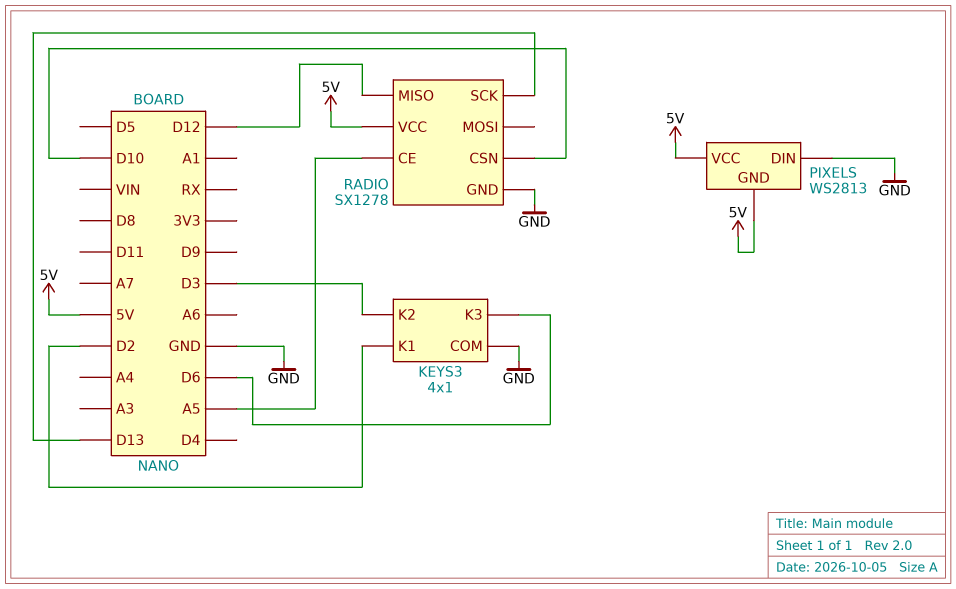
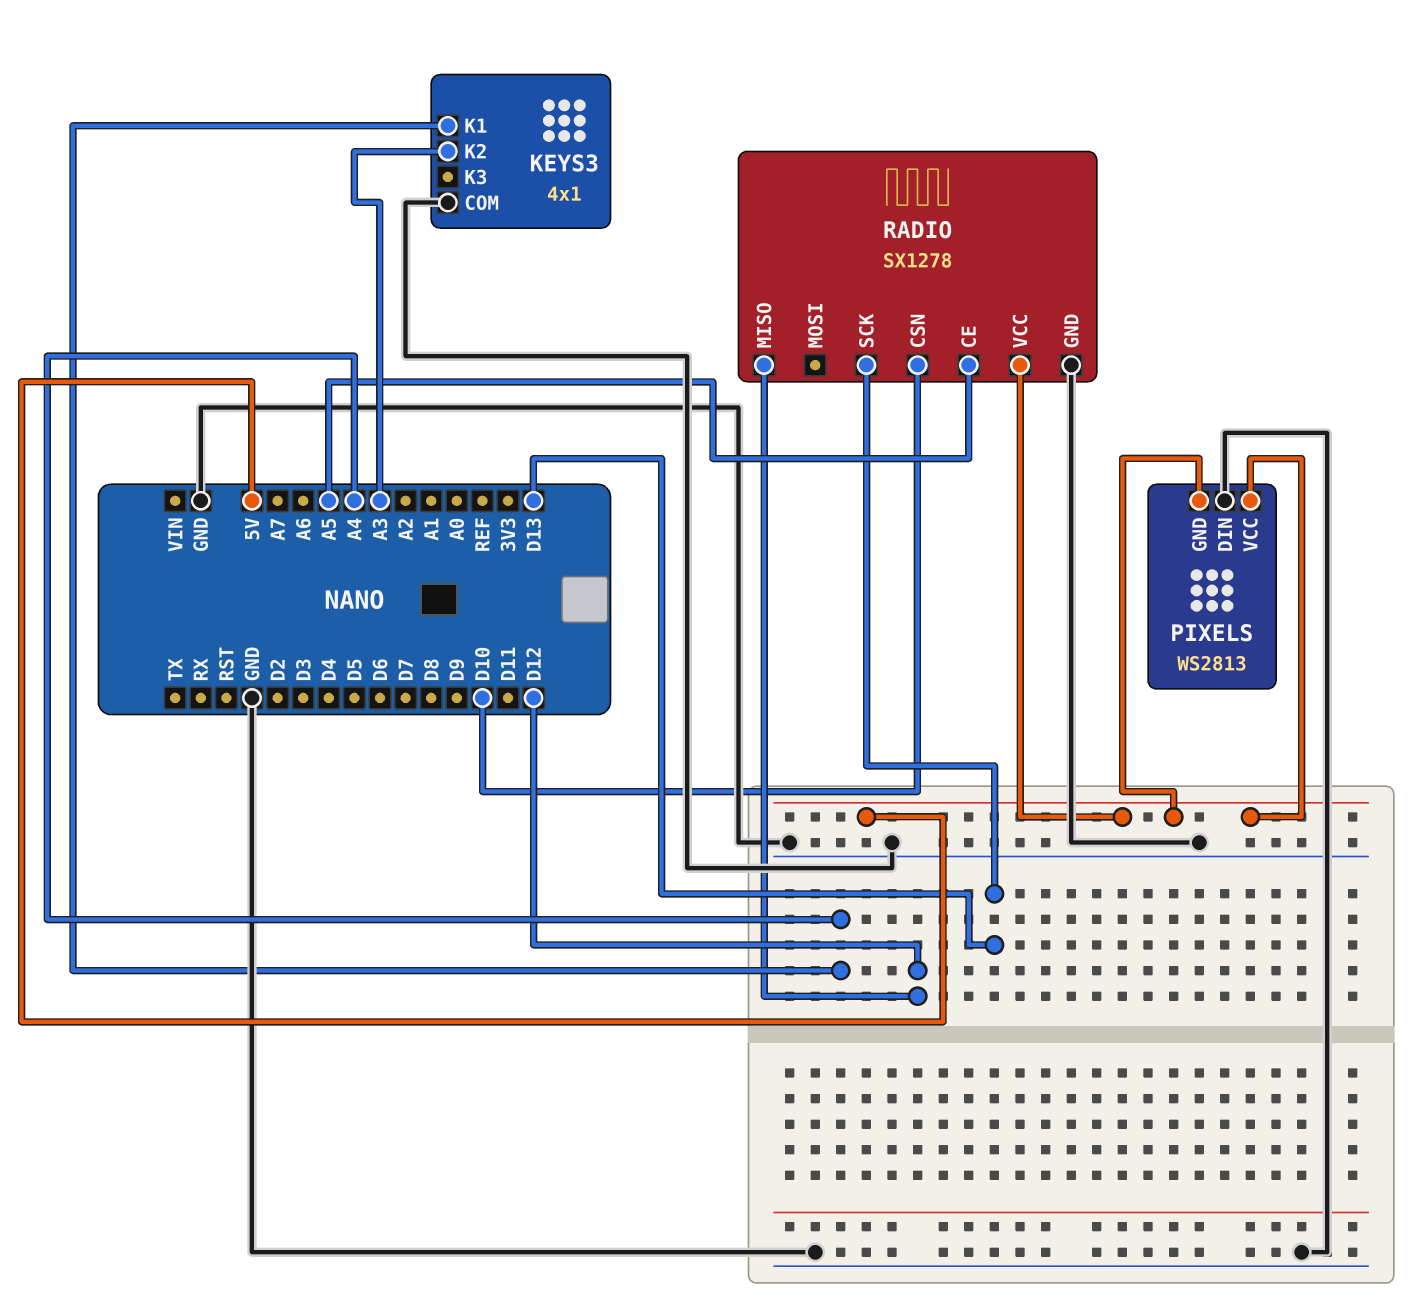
KEYS3 pin K1: D2 -> A4
KEYS3 pin K2: D3 -> A3
KEYS3 pin K3: D6 -> none

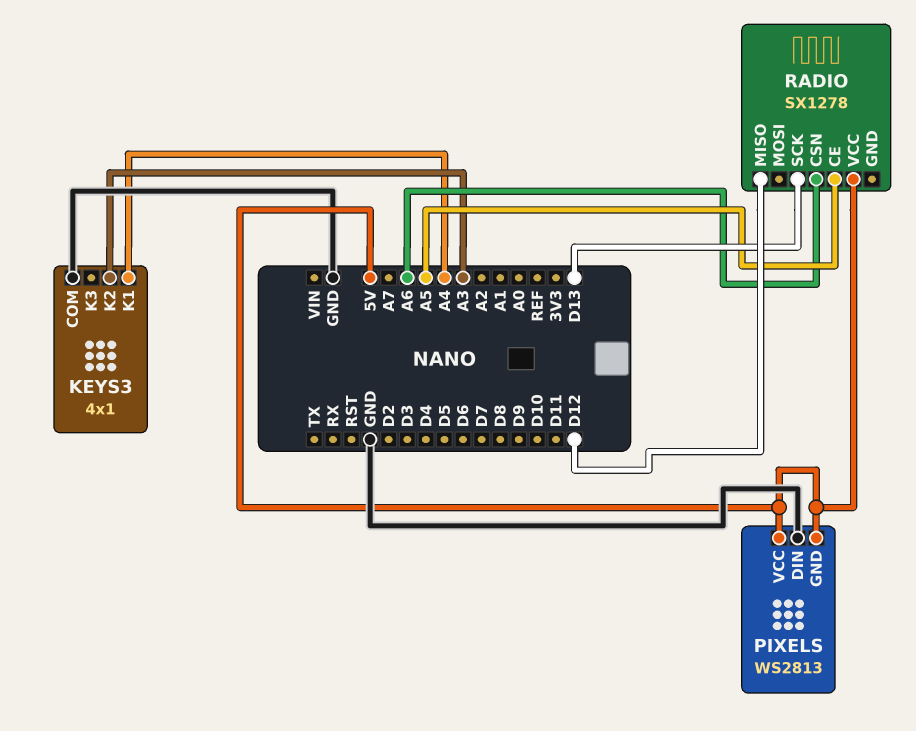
RADIO pin CSN: D10 -> A6
RADIO pin GND: GND -> none

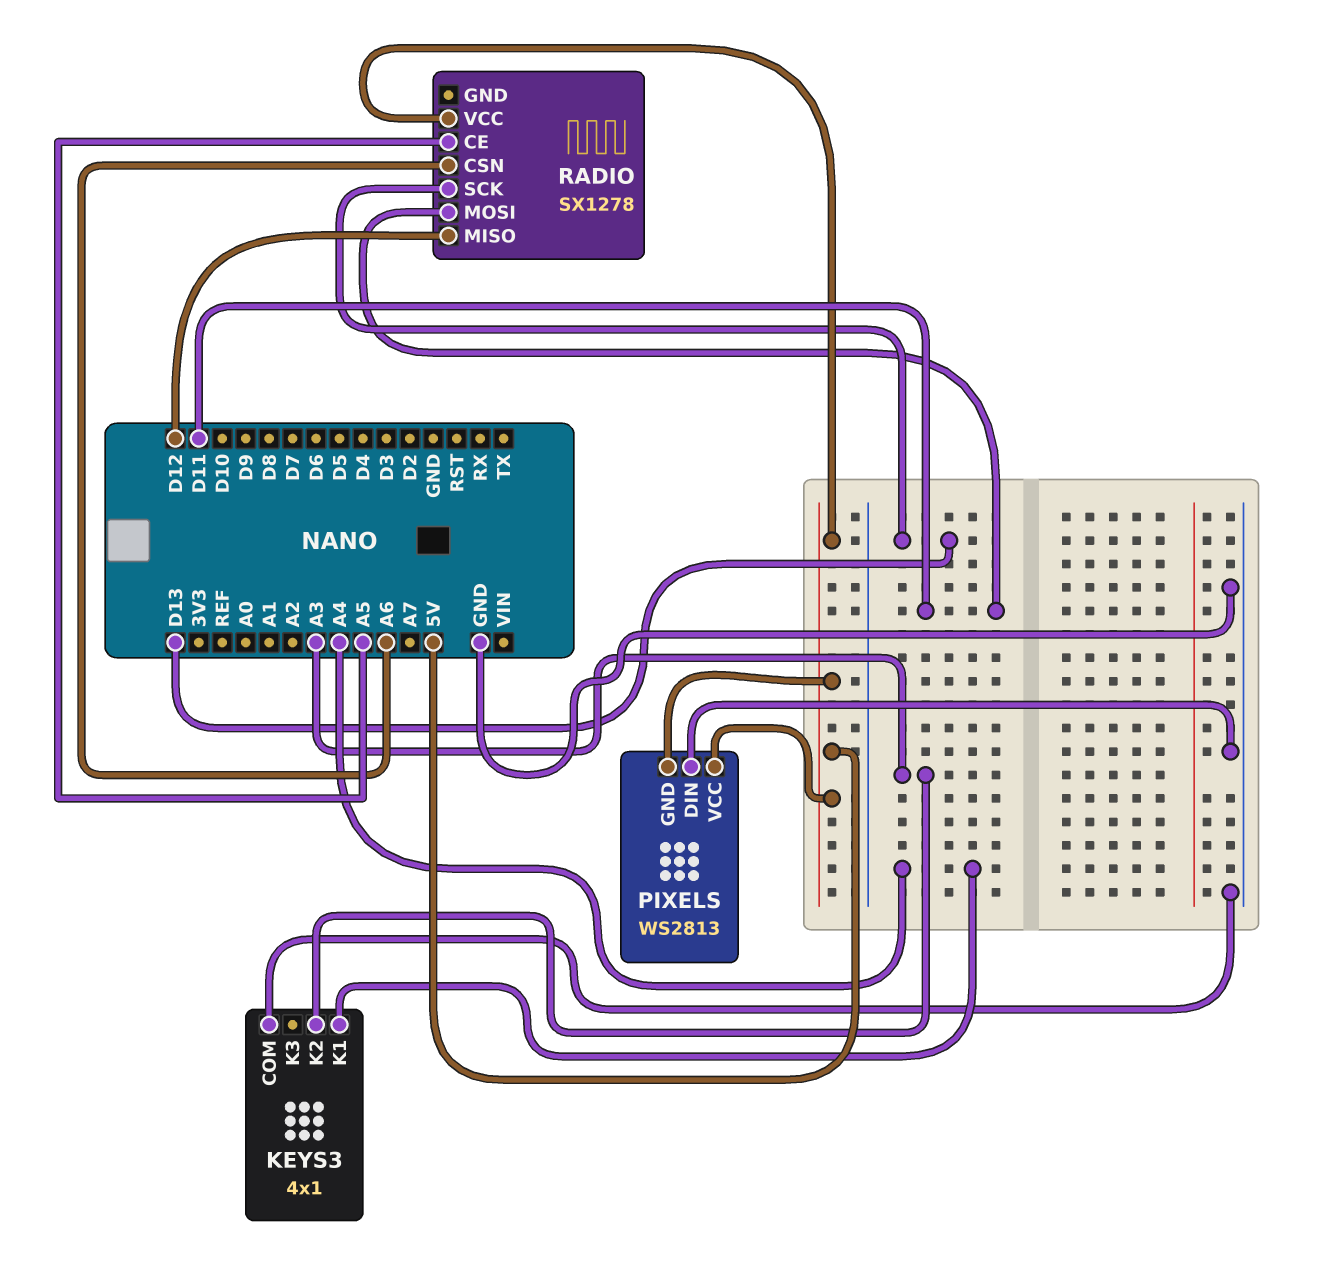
RADIO pin MOSI: none -> D11

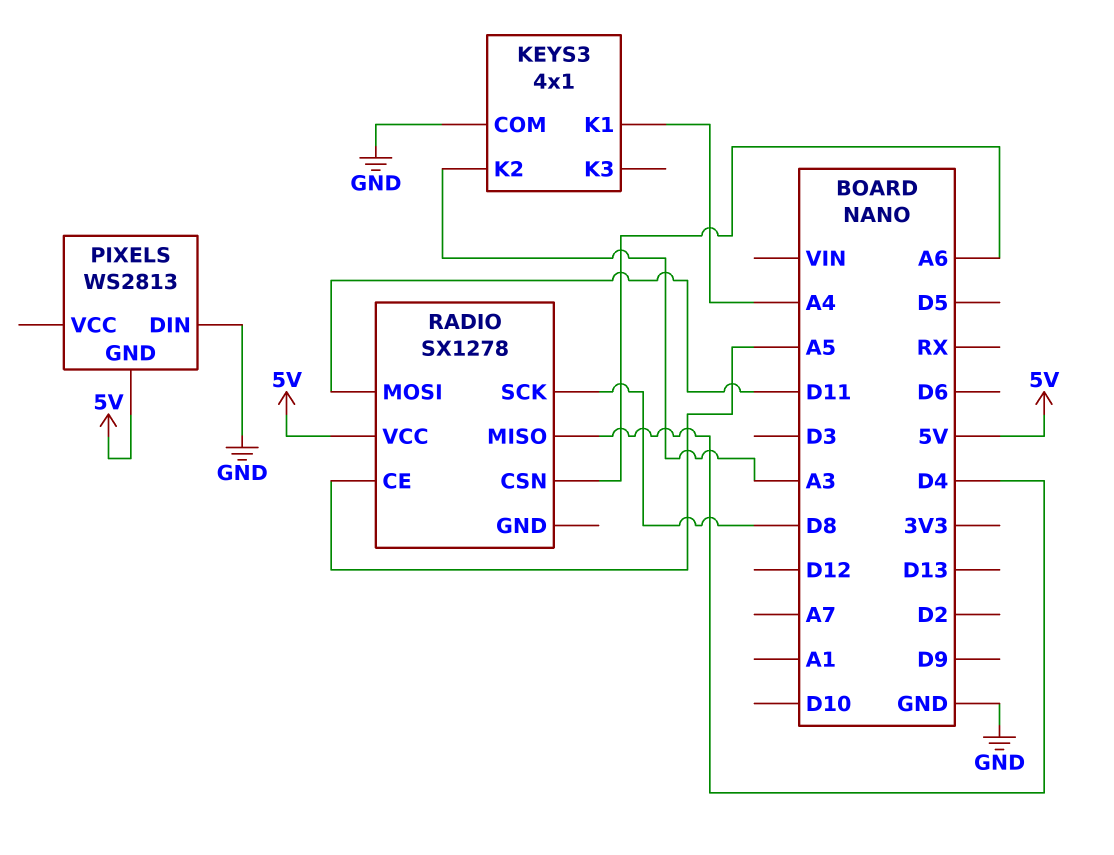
PIXELS pin VCC: 5V -> none
RADIO pin MISO: D12 -> D4
RADIO pin SCK: D13 -> D8

